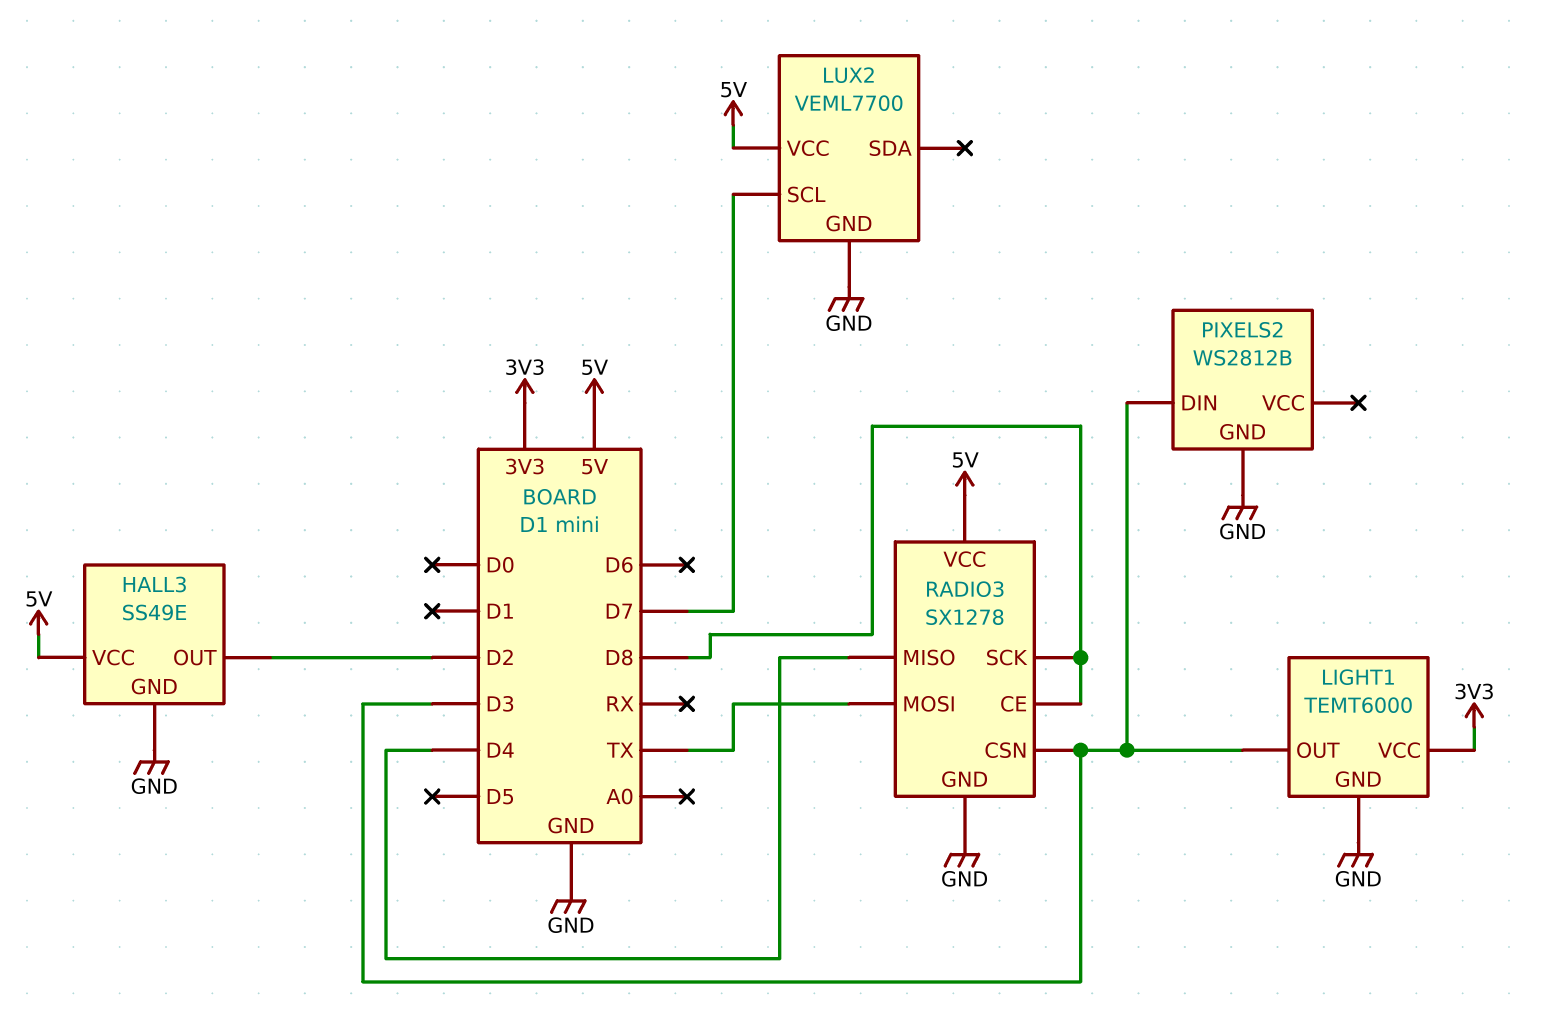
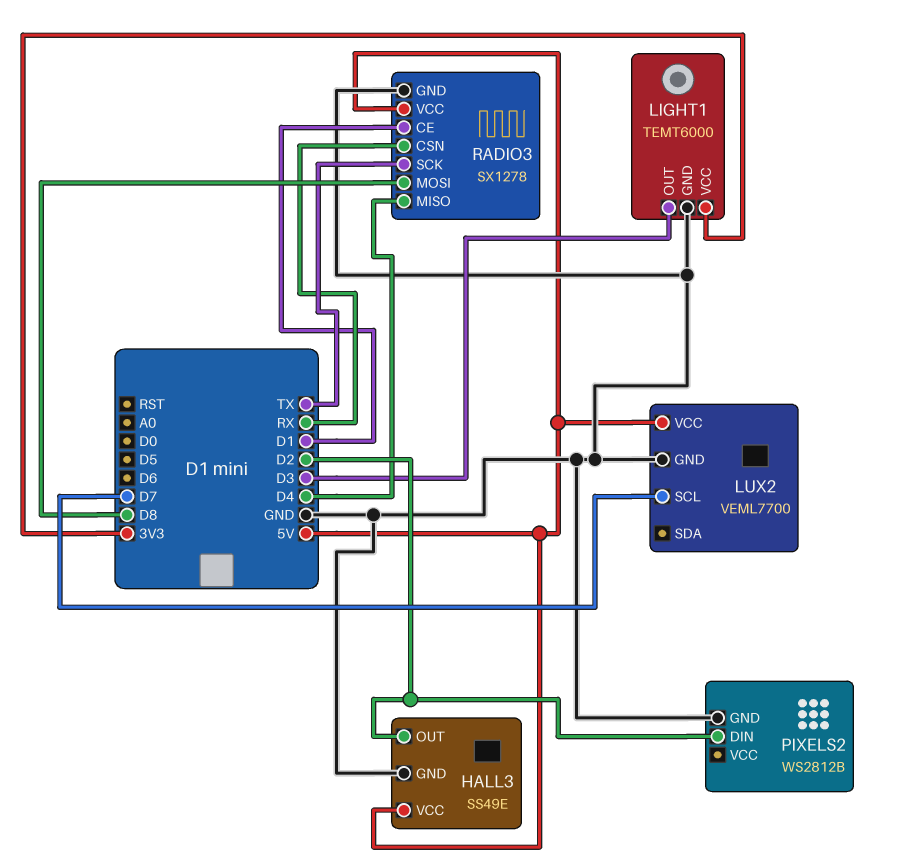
PIXELS2 pin DIN: D3 -> D2
RADIO3 pin CE: D8 -> D1
RADIO3 pin CSN: D3 -> RX
RADIO3 pin MOSI: TX -> D8
RADIO3 pin SCK: D8 -> TX

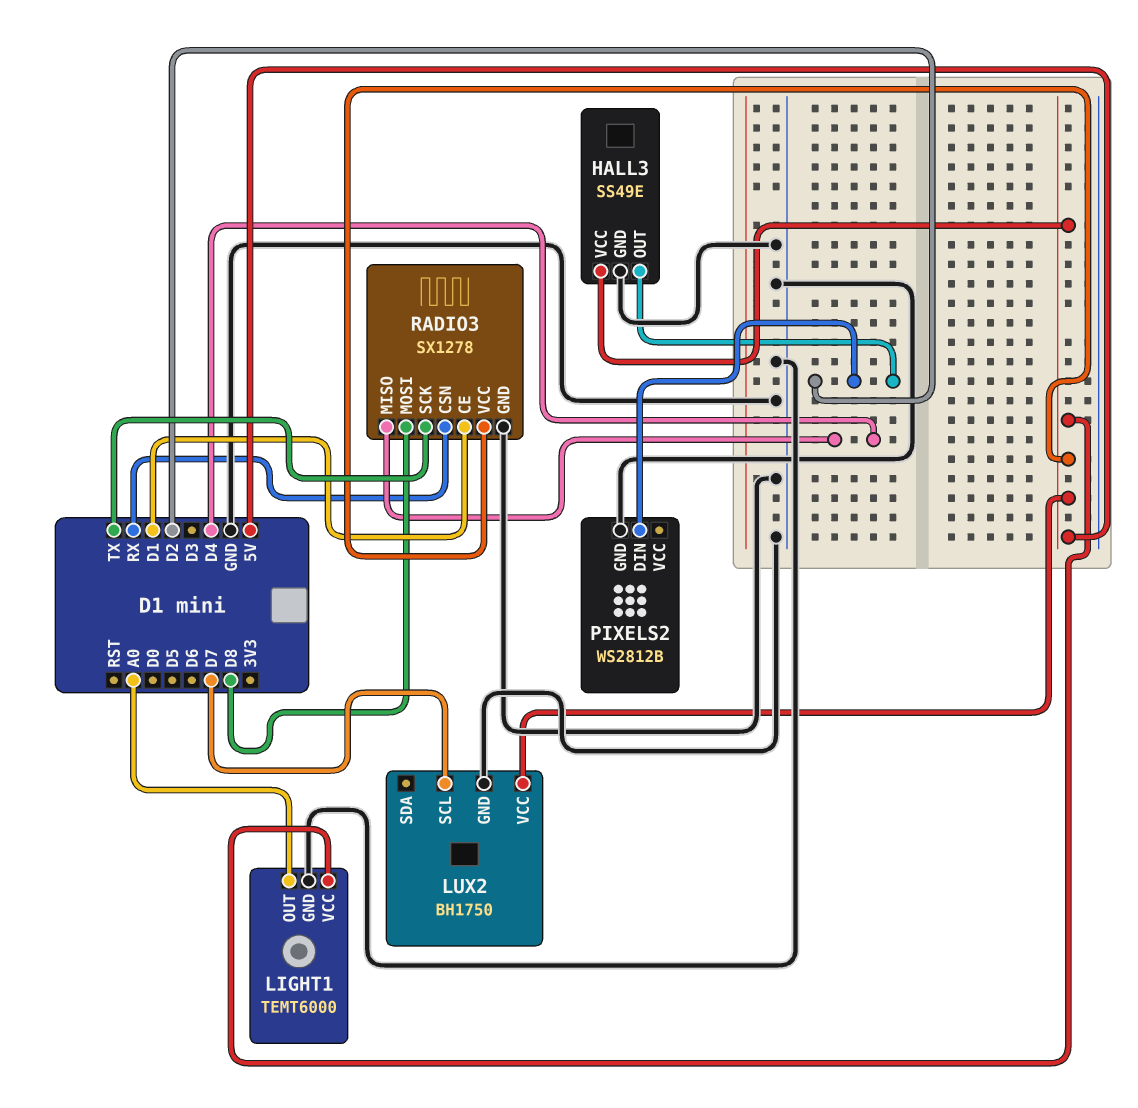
LIGHT1 pin OUT: D3 -> A0
LIGHT1 pin VCC: 3V3 -> 5V
LUX2: VEML7700 -> BH1750

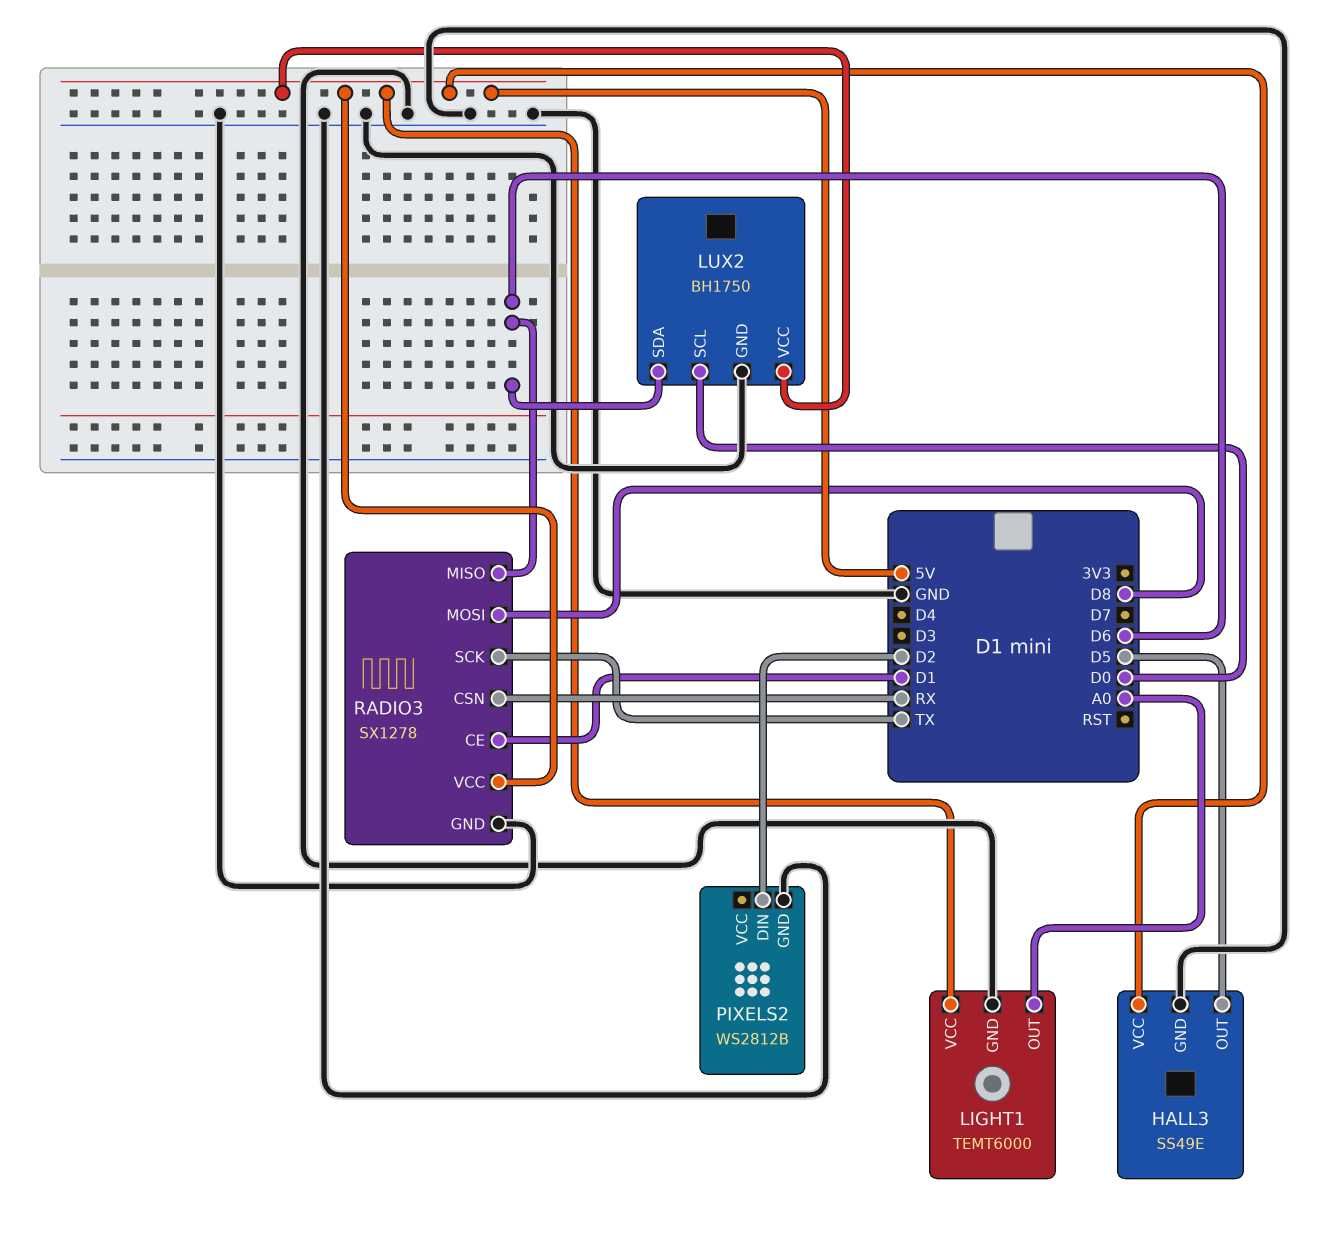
HALL3 pin OUT: D2 -> D5
LUX2 pin SCL: D7 -> D0
LUX2 pin SDA: none -> D6
RADIO3 pin MISO: D4 -> D6

